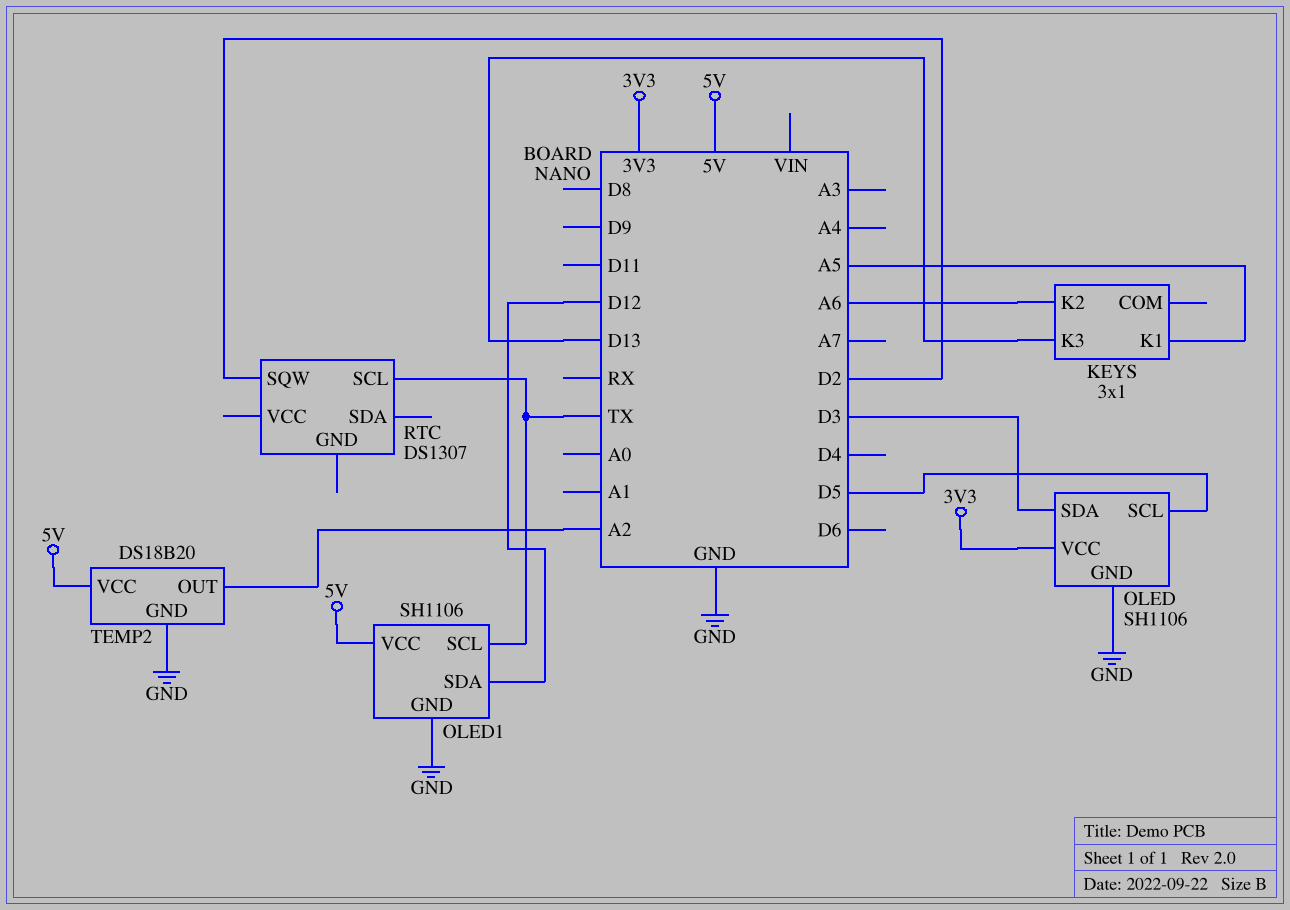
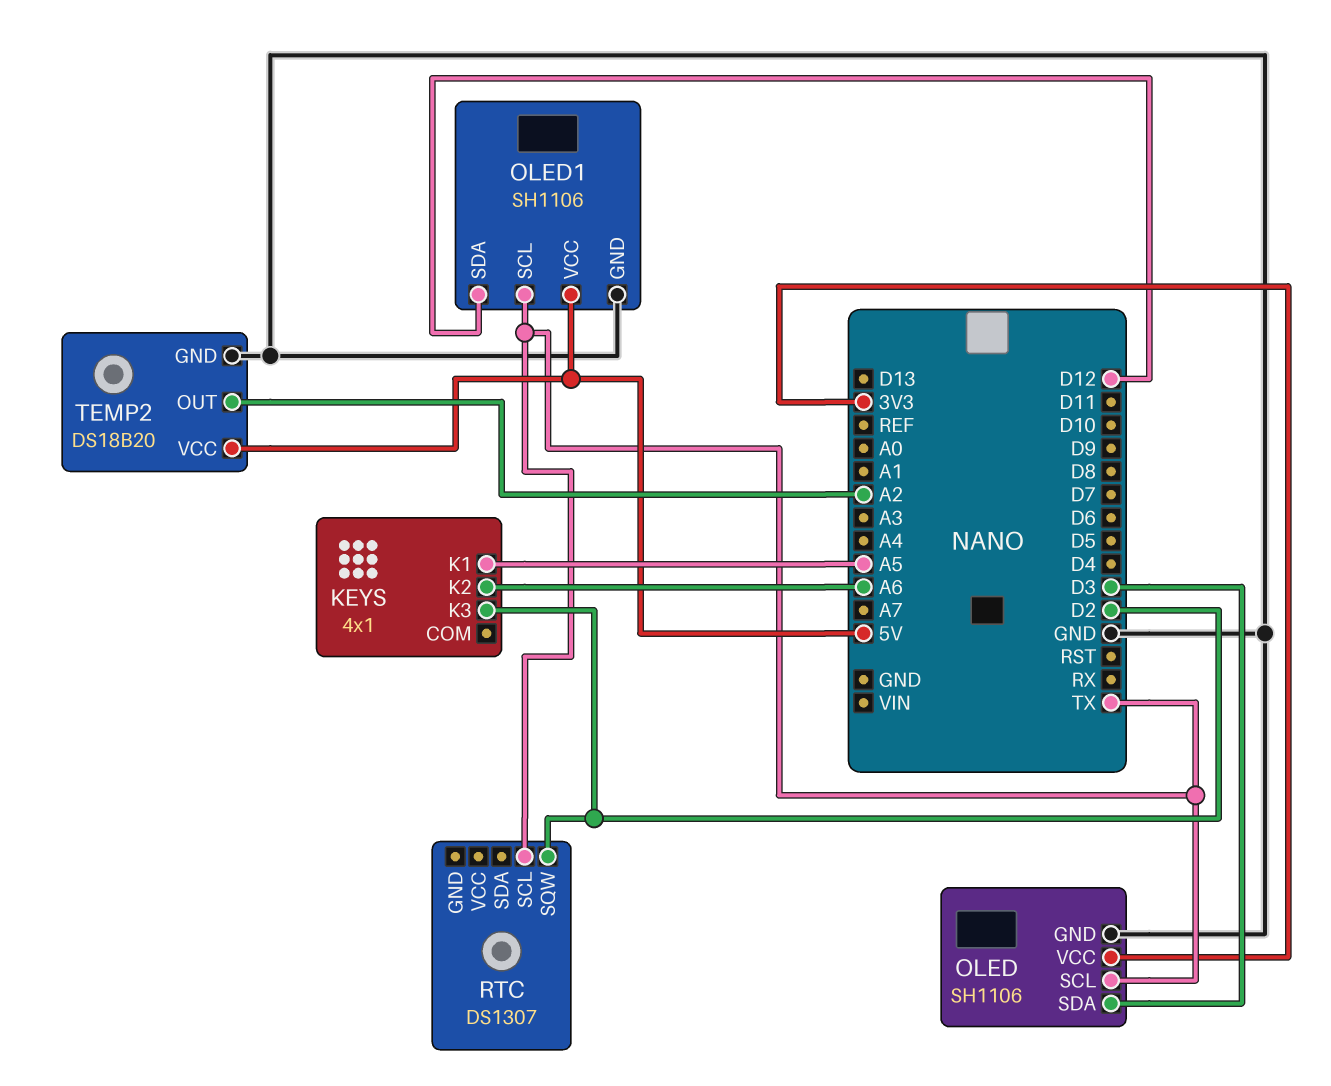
KEYS: 3x1 -> 4x1
KEYS pin K3: D13 -> D2
OLED pin SCL: D5 -> TX

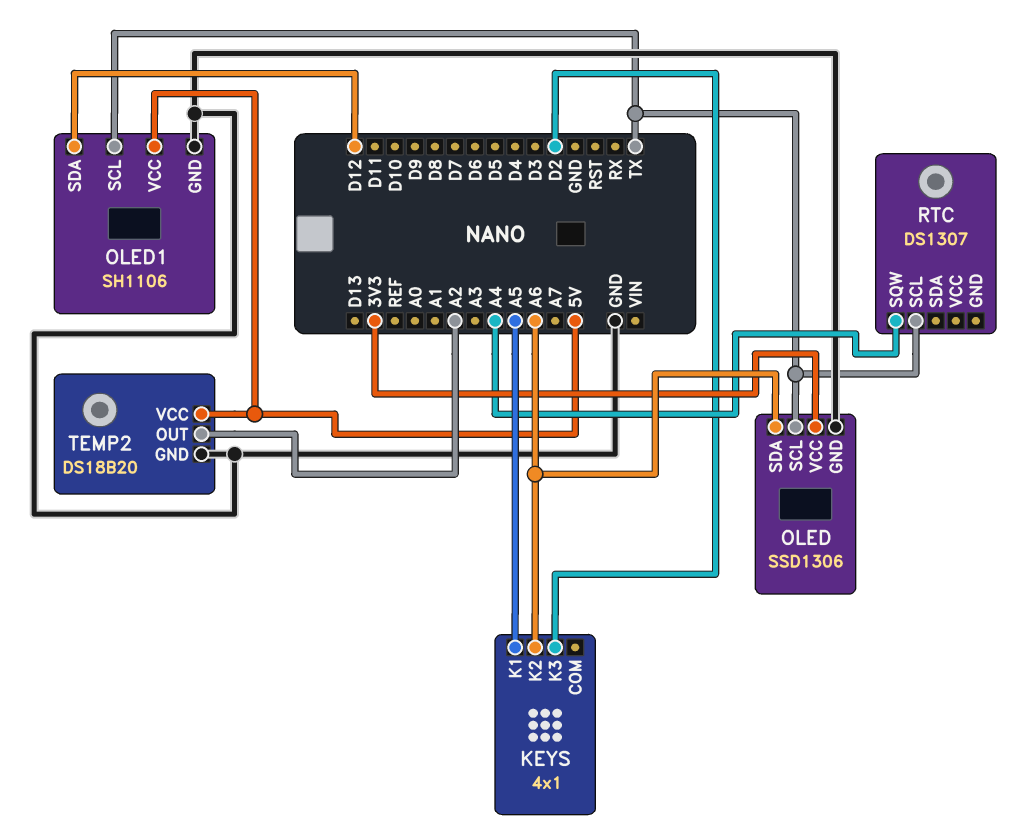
OLED: SH1106 -> SSD1306
OLED pin SDA: D3 -> A6
RTC pin SQW: D2 -> A4

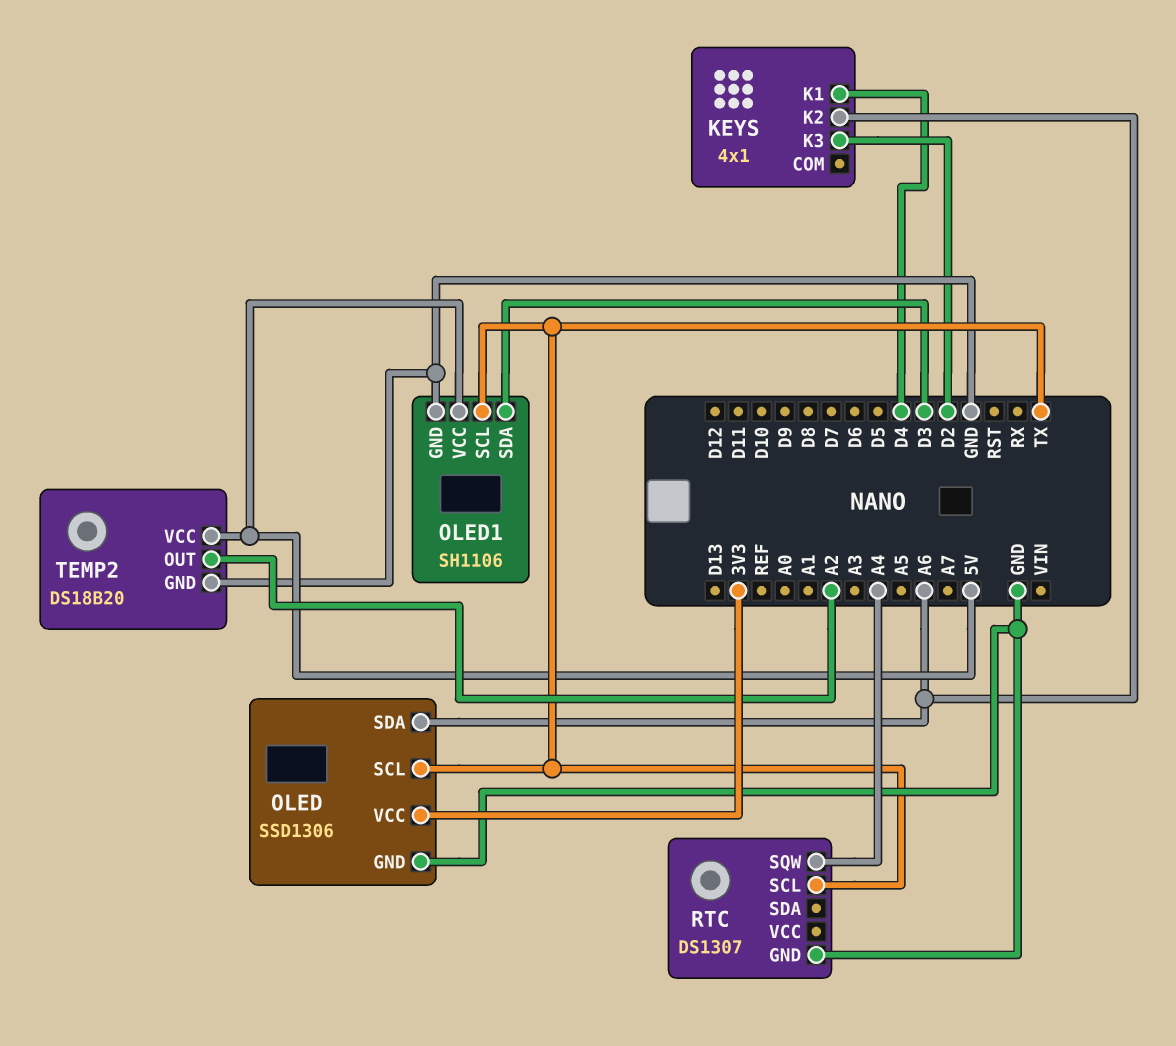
KEYS pin K1: A5 -> D4
OLED1 pin SDA: D12 -> D3
RTC pin GND: none -> GND

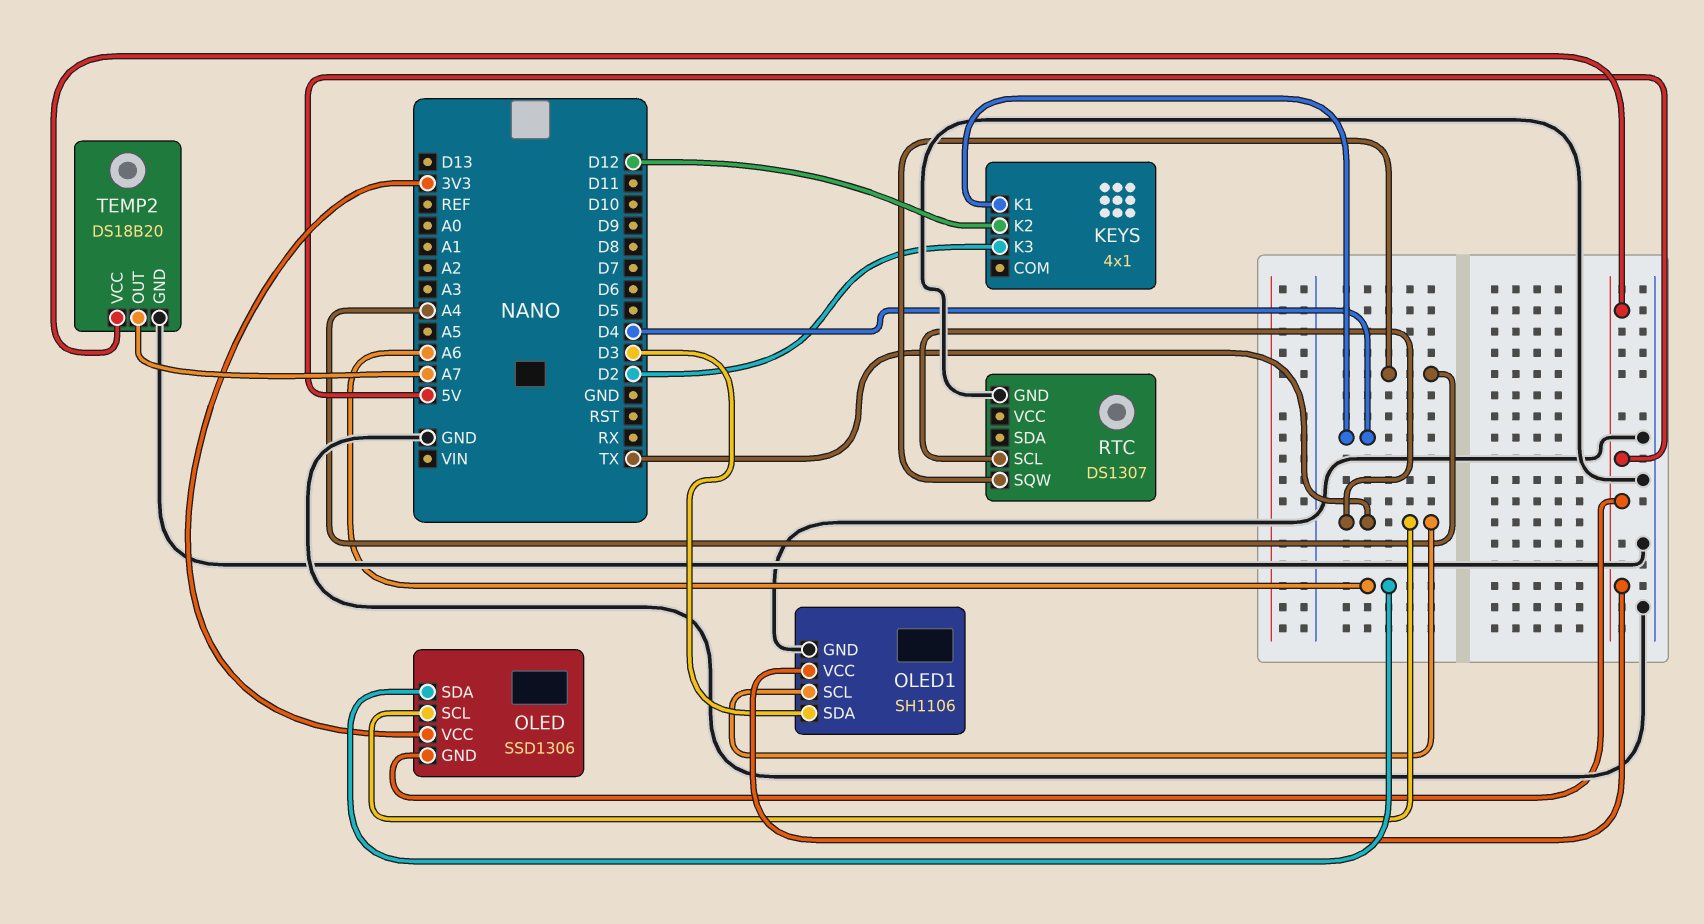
KEYS pin K2: A6 -> D12
OLED pin GND: GND -> 5V
TEMP2 pin OUT: A2 -> A7

